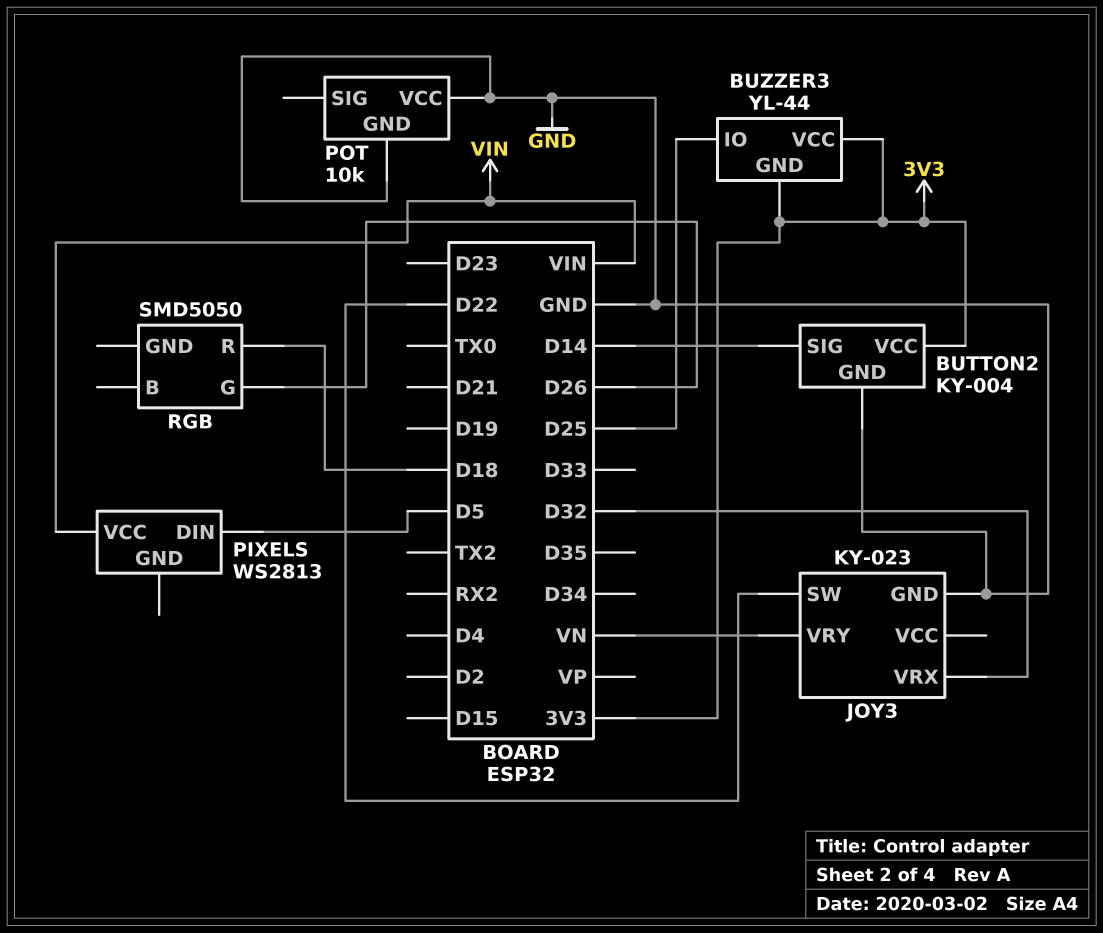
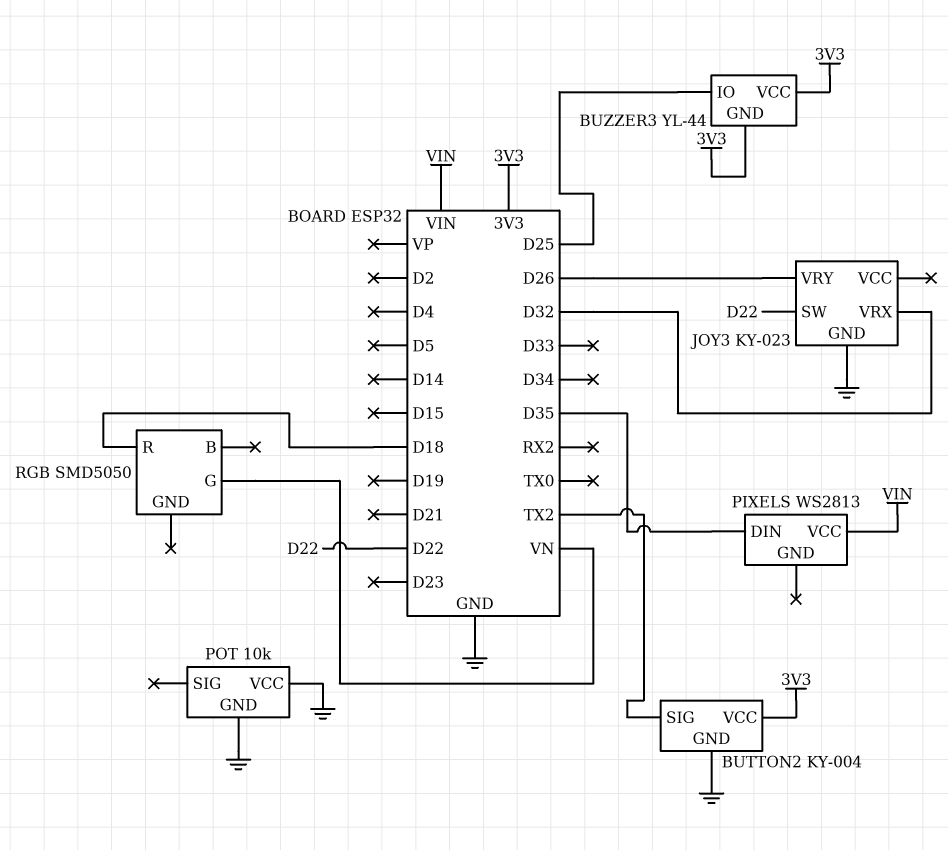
BUTTON2 pin SIG: D14 -> TX2
JOY3 pin VRY: VN -> D26
PIXELS pin DIN: D5 -> D35
RGB pin G: D26 -> VN

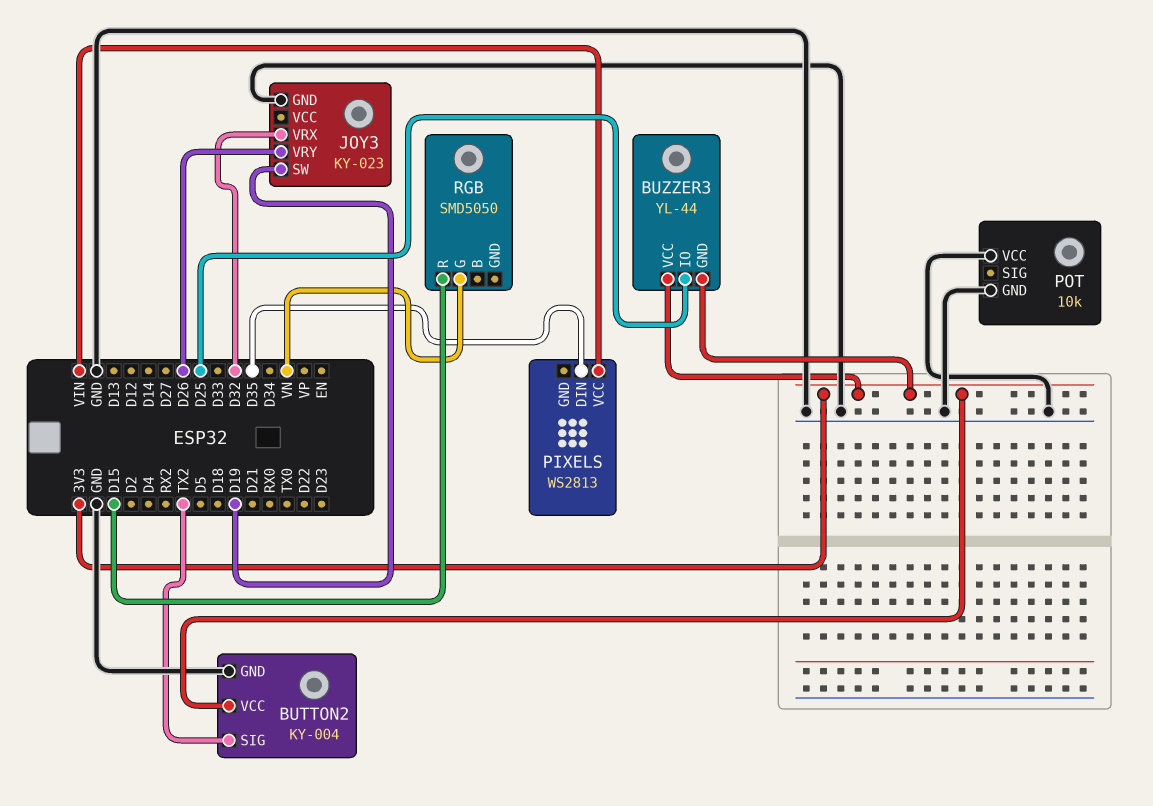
JOY3 pin SW: D22 -> D19
RGB pin R: D18 -> D15

